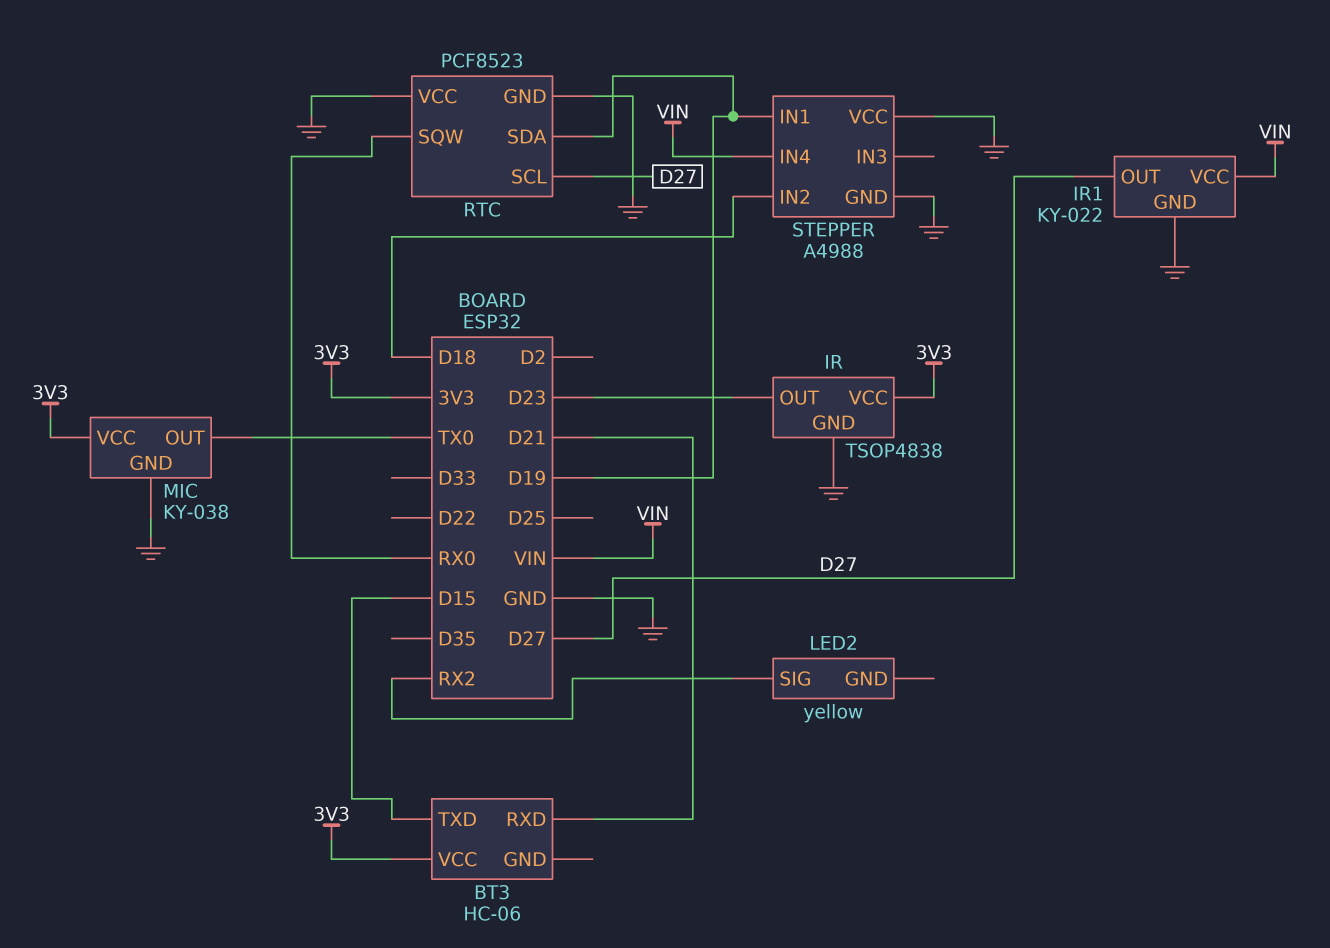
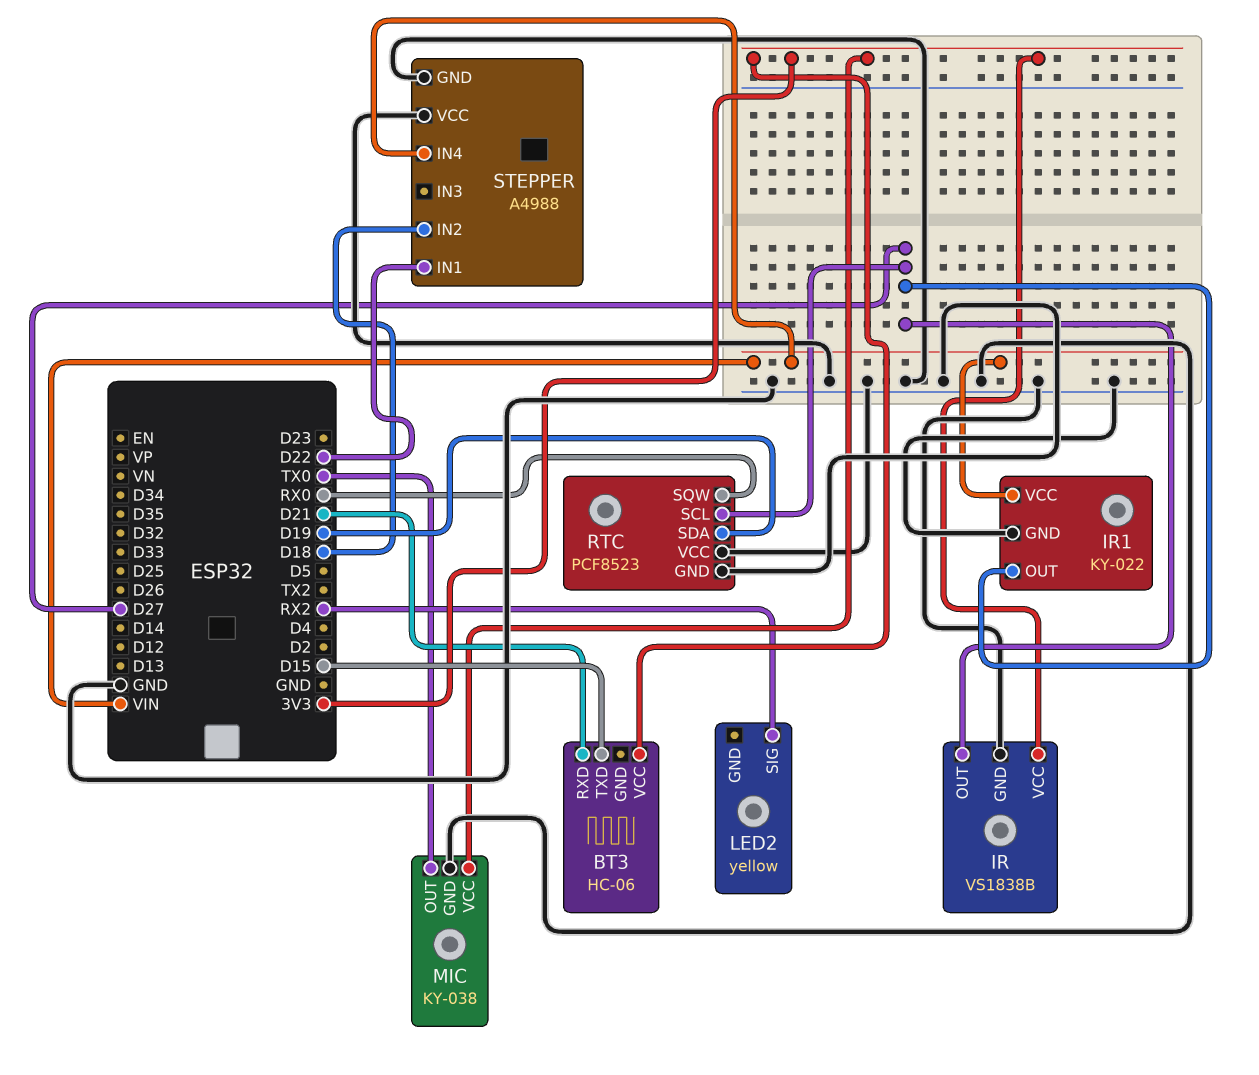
IR: TSOP4838 -> VS1838B
IR pin OUT: D23 -> D27
STEPPER pin IN1: D19 -> D22

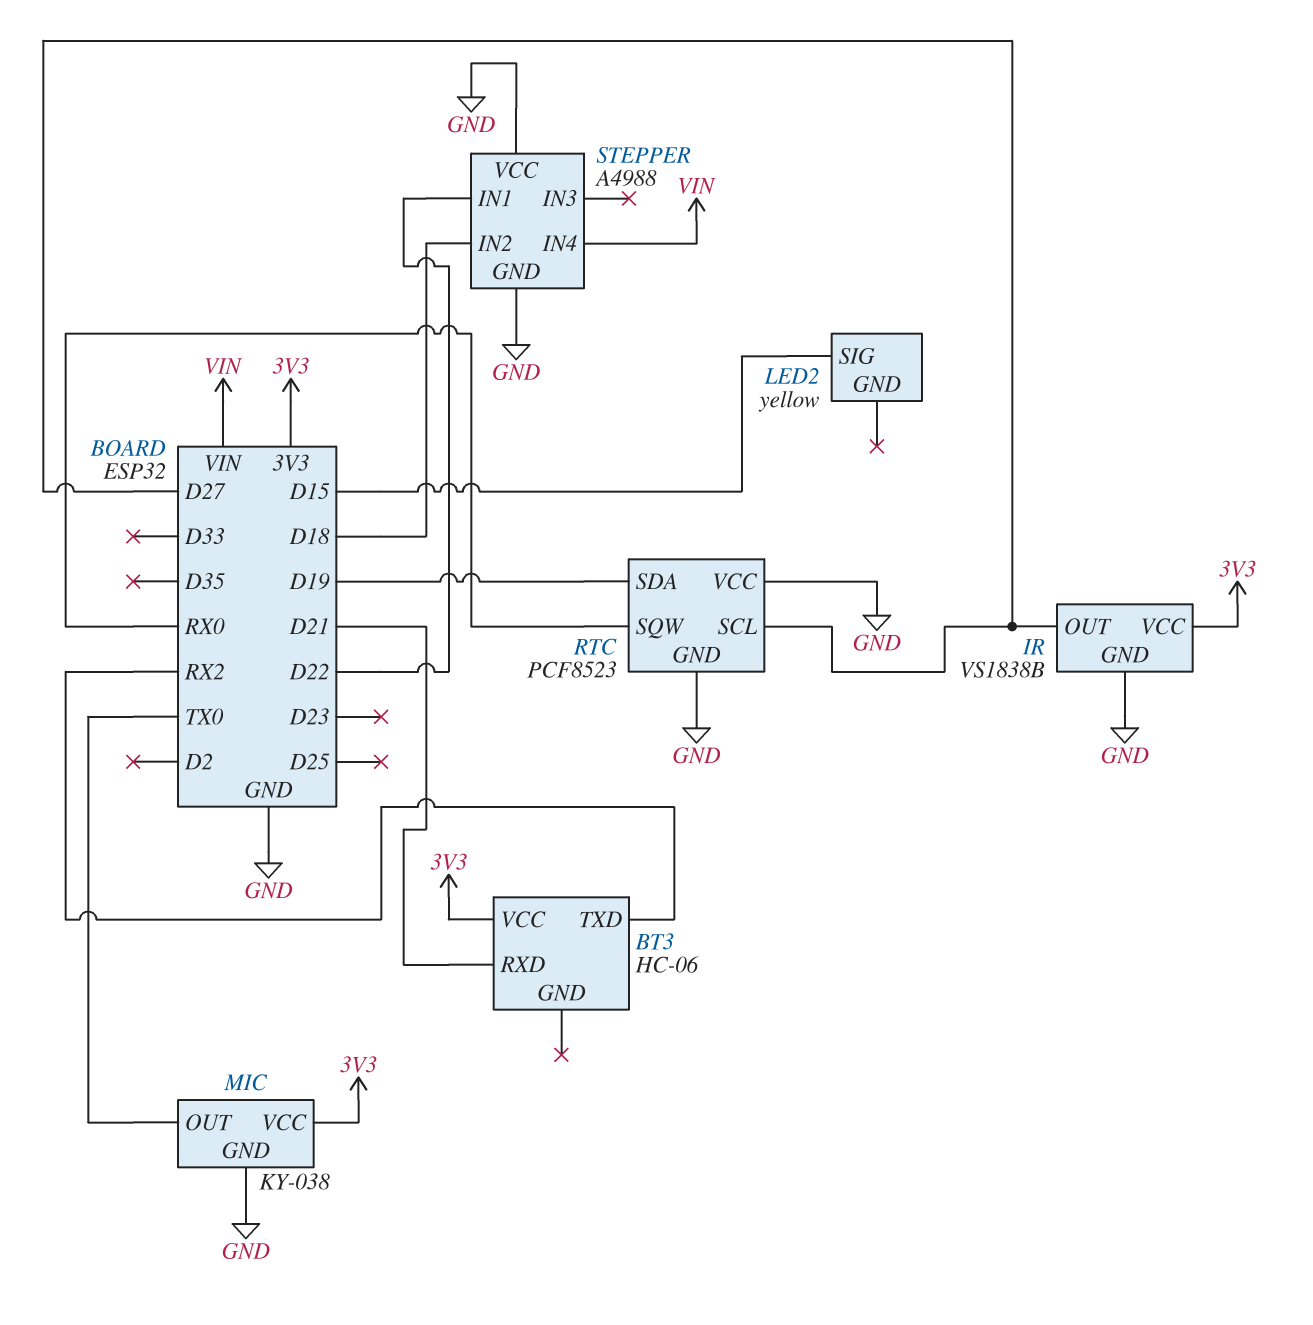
BT3 pin TXD: D15 -> RX2
IR1: KY-022 -> none
IR1 pin GND: GND -> none
IR1 pin OUT: D27 -> none
IR1 pin VCC: VIN -> none
LED2 pin SIG: RX2 -> D15

